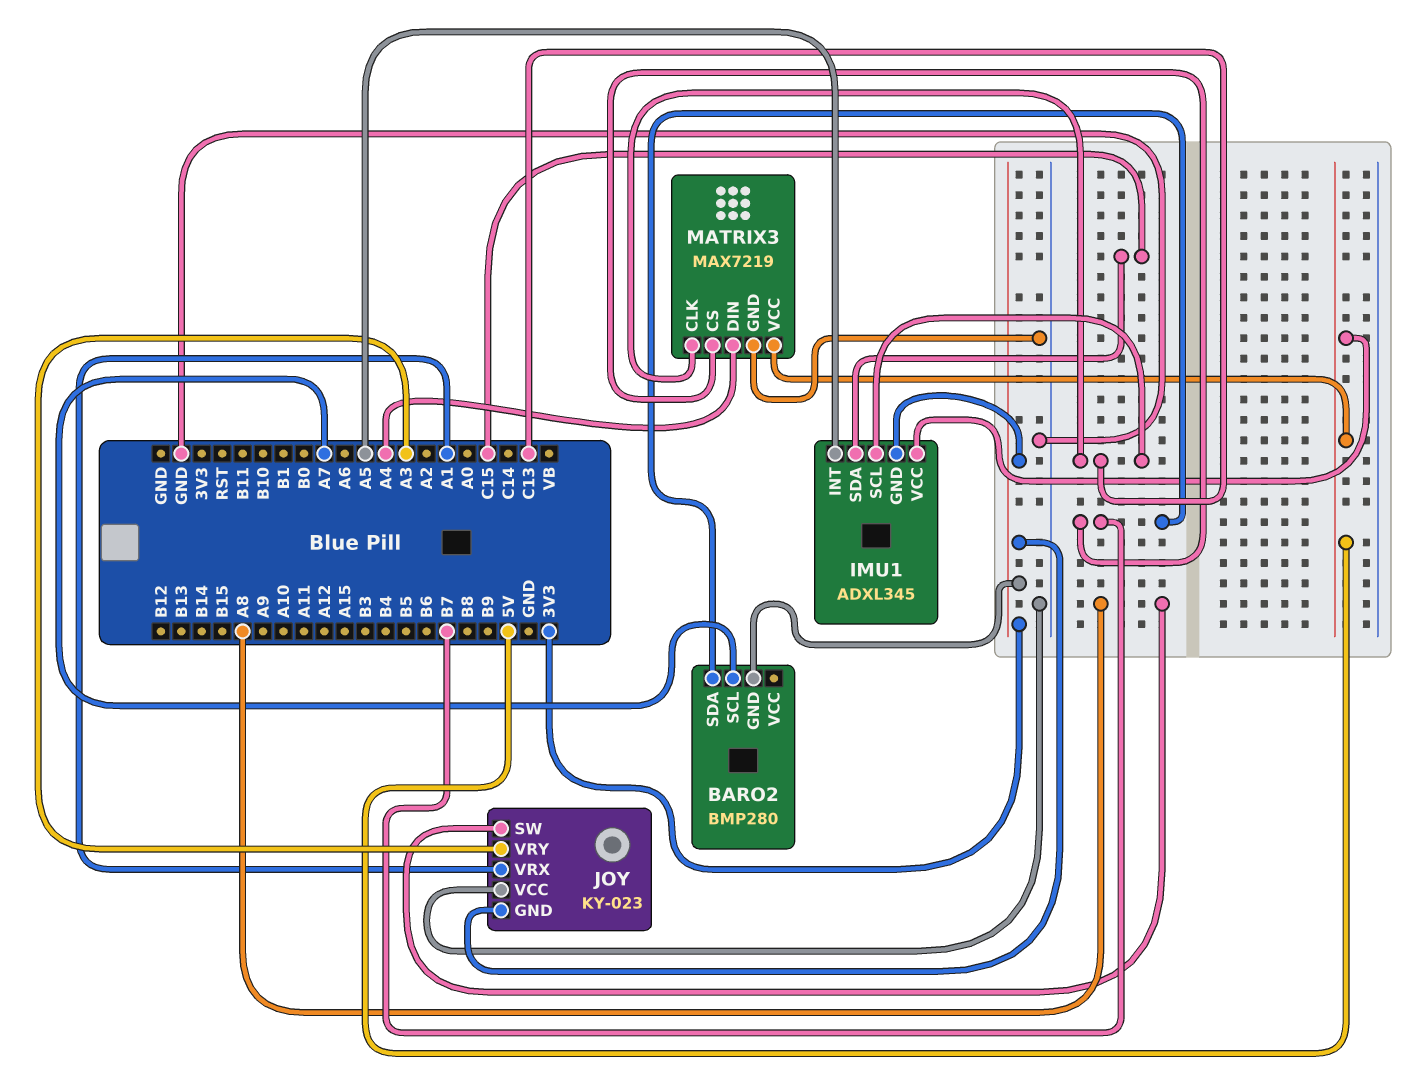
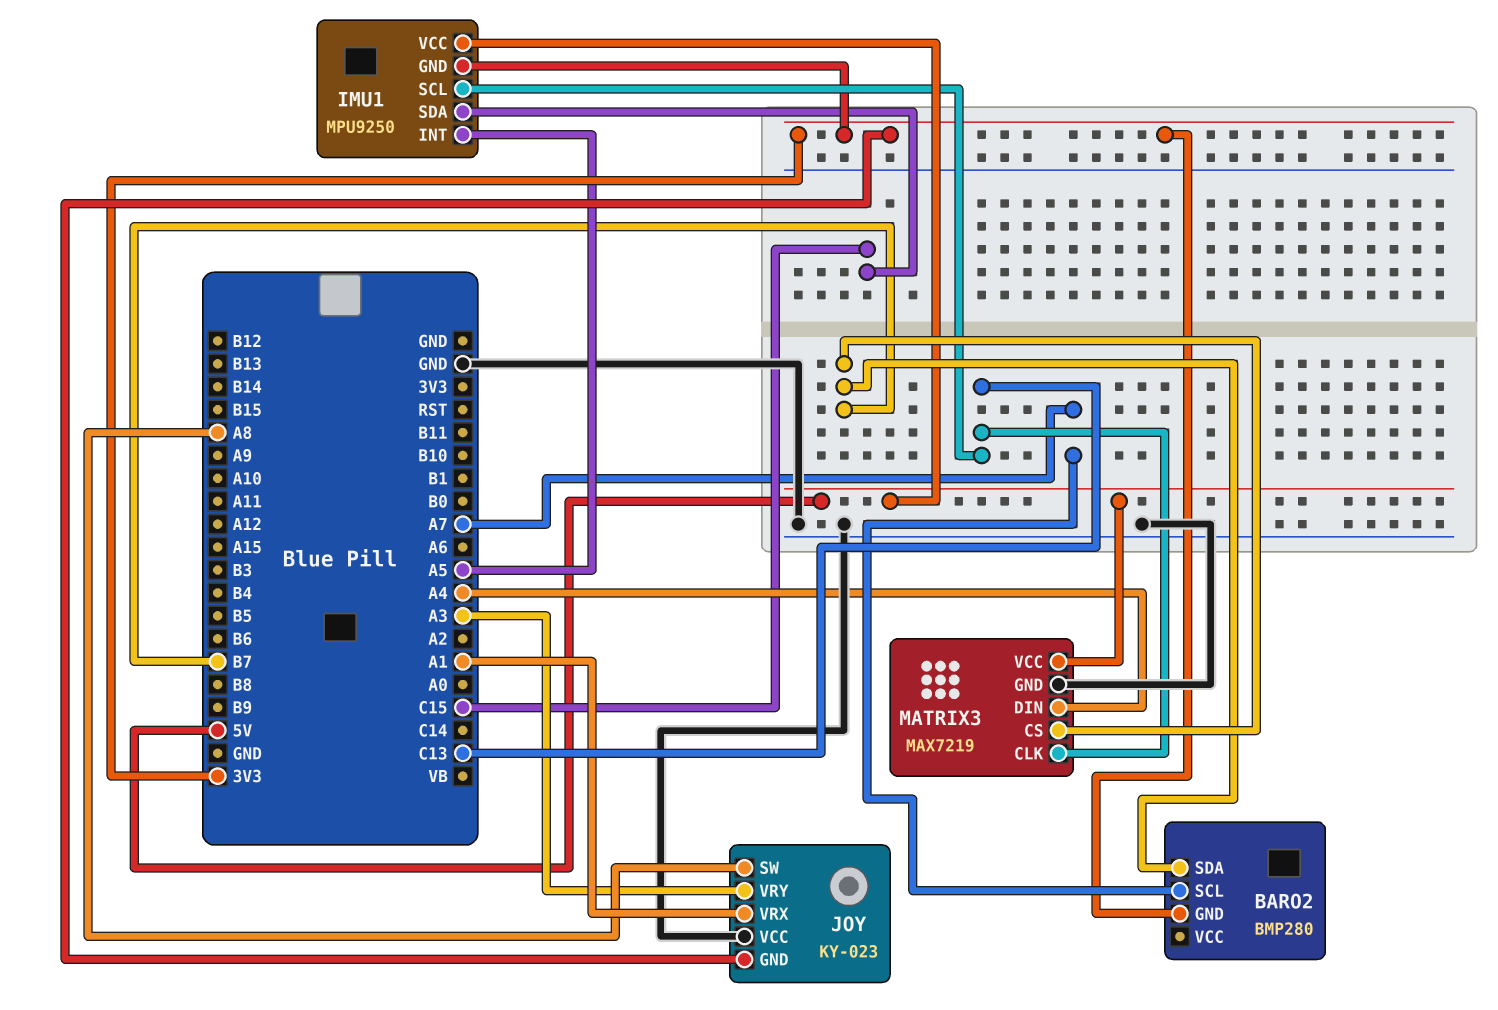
IMU1: ADXL345 -> MPU9250

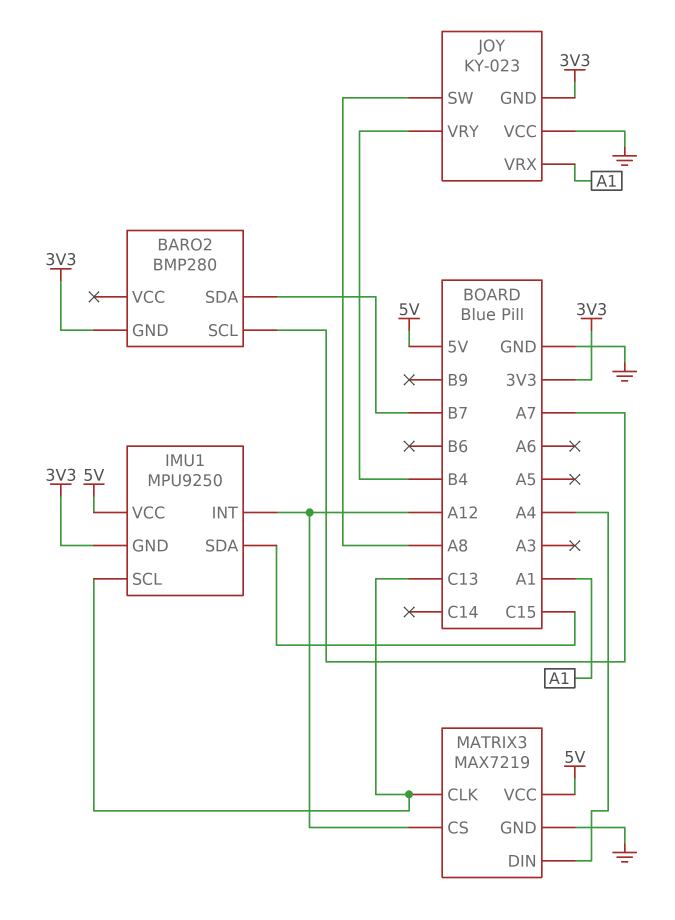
IMU1 pin INT: A5 -> A12
JOY pin VRY: A3 -> B4
MATRIX3 pin CS: B7 -> A12

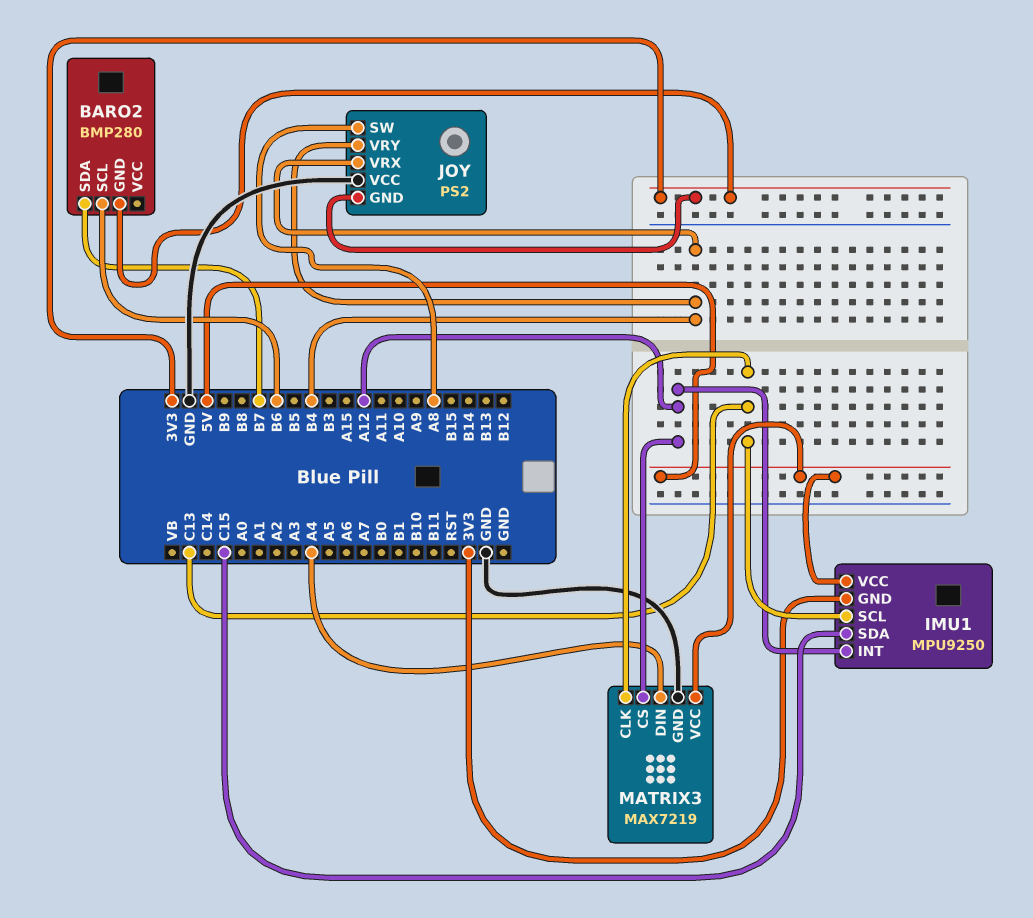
BARO2 pin SCL: A7 -> B6
JOY: KY-023 -> PS2
JOY pin VRX: A1 -> B4

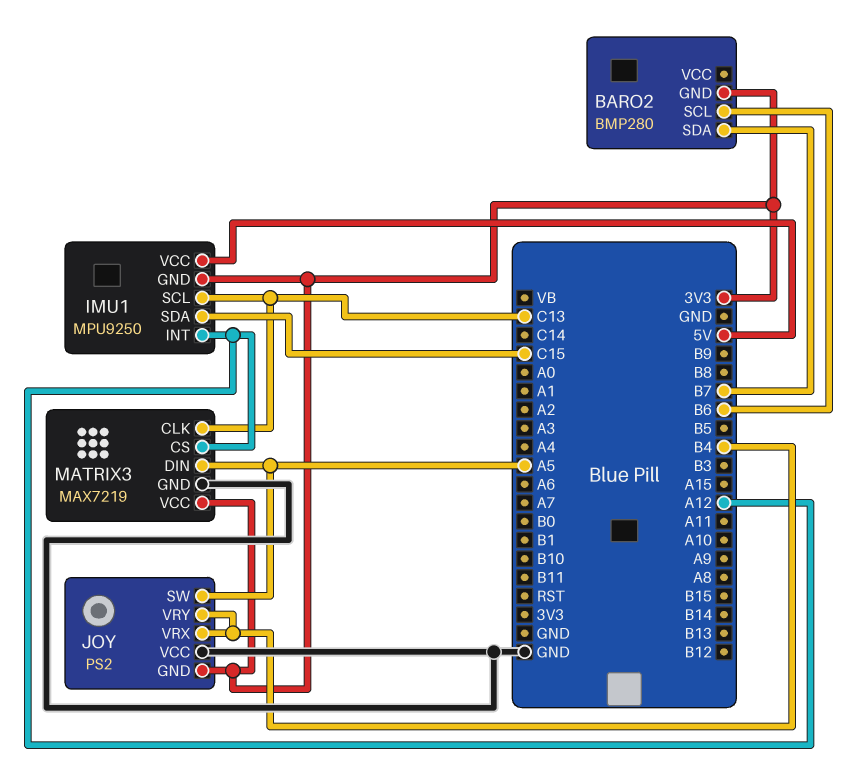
JOY pin SW: A8 -> A5
MATRIX3 pin DIN: A4 -> A5
MATRIX3 pin VCC: 5V -> 3V3

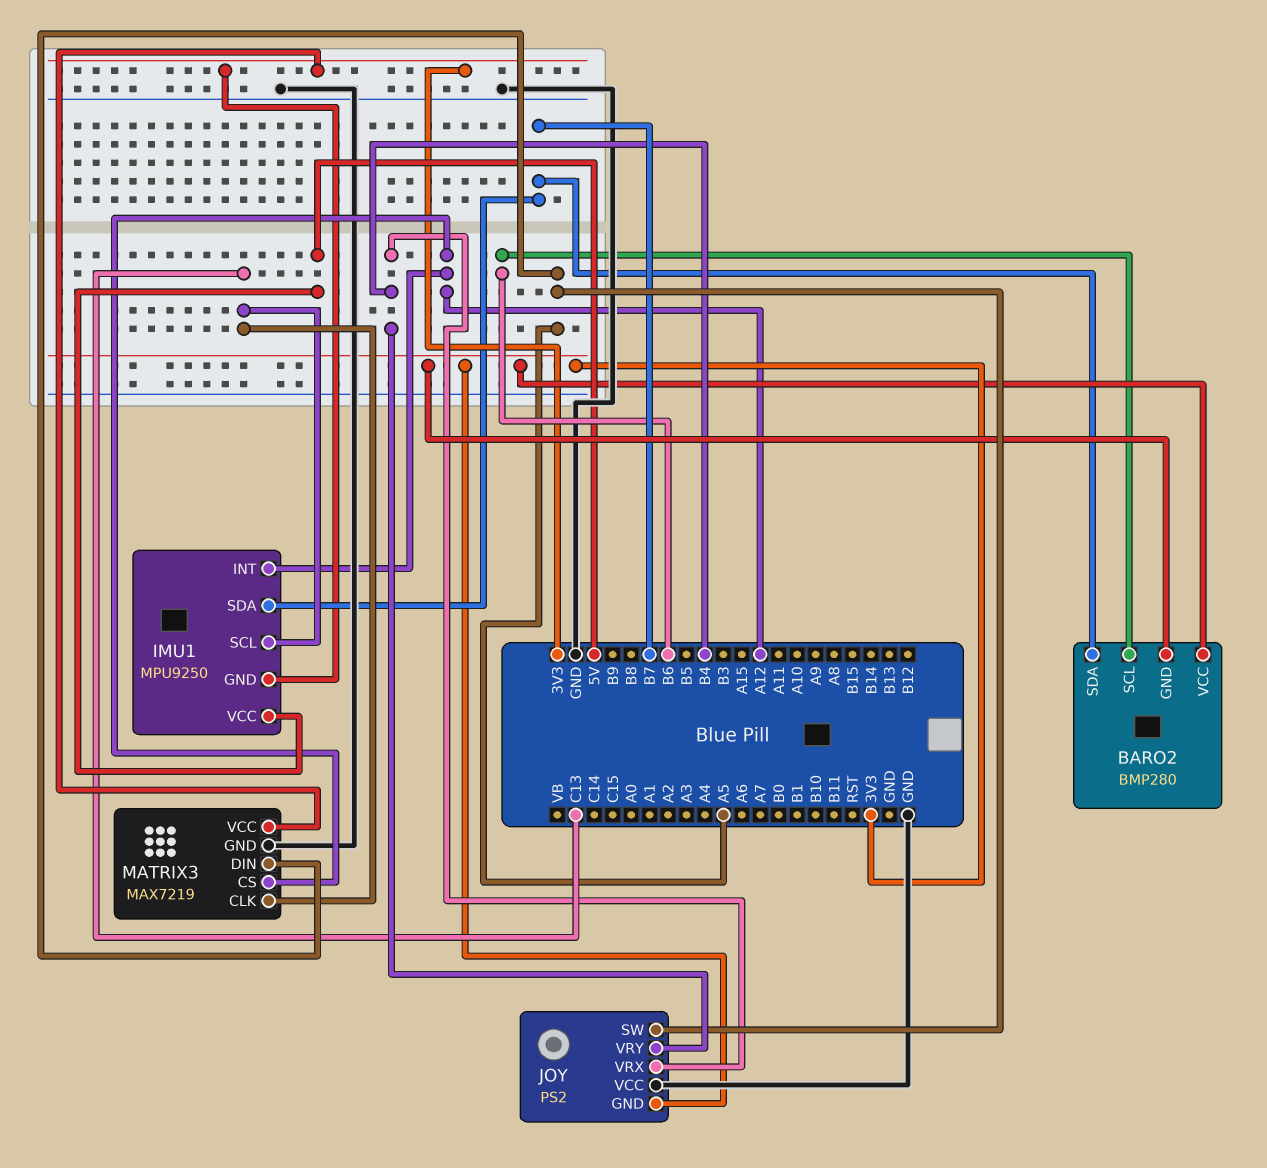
BARO2 pin VCC: none -> 3V3
IMU1 pin SDA: C15 -> B7

